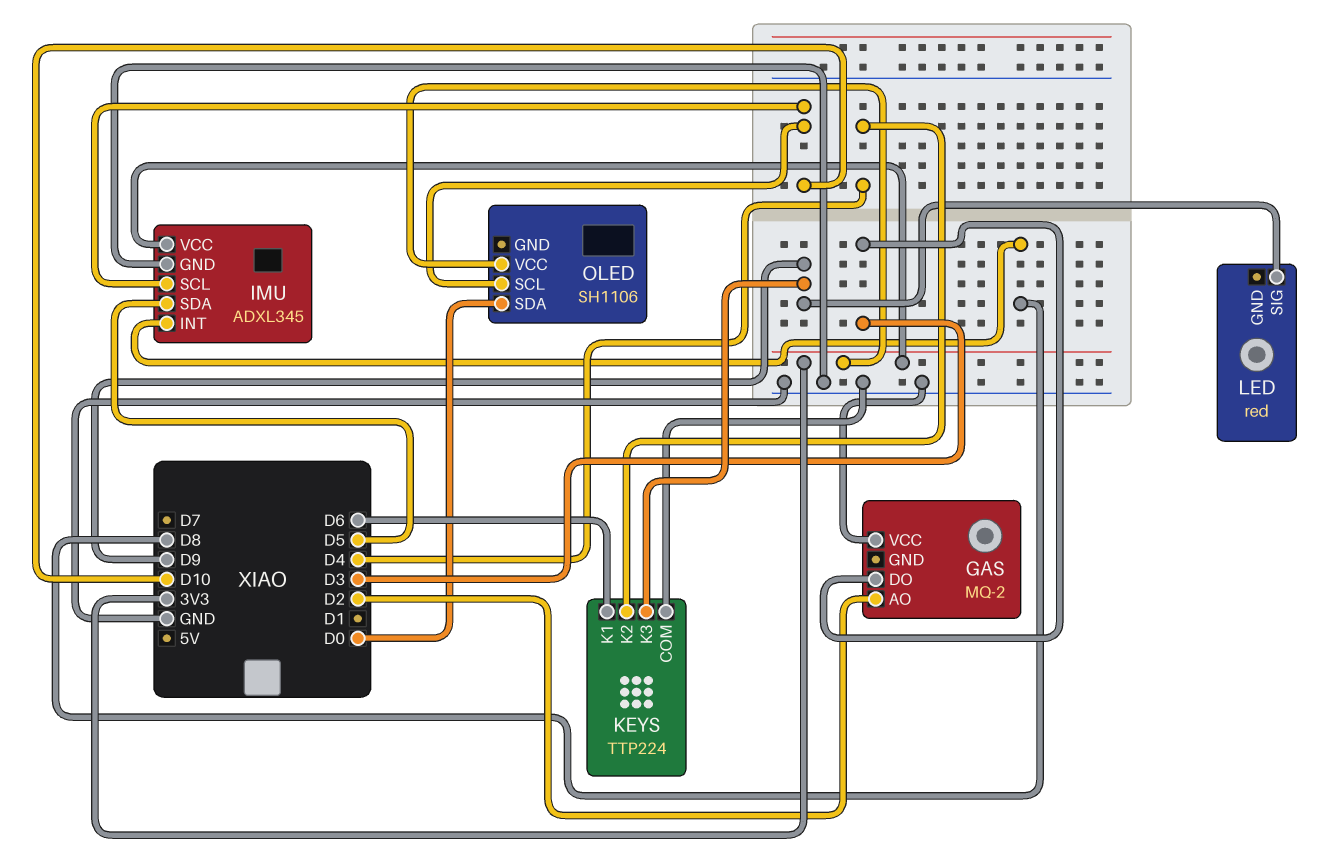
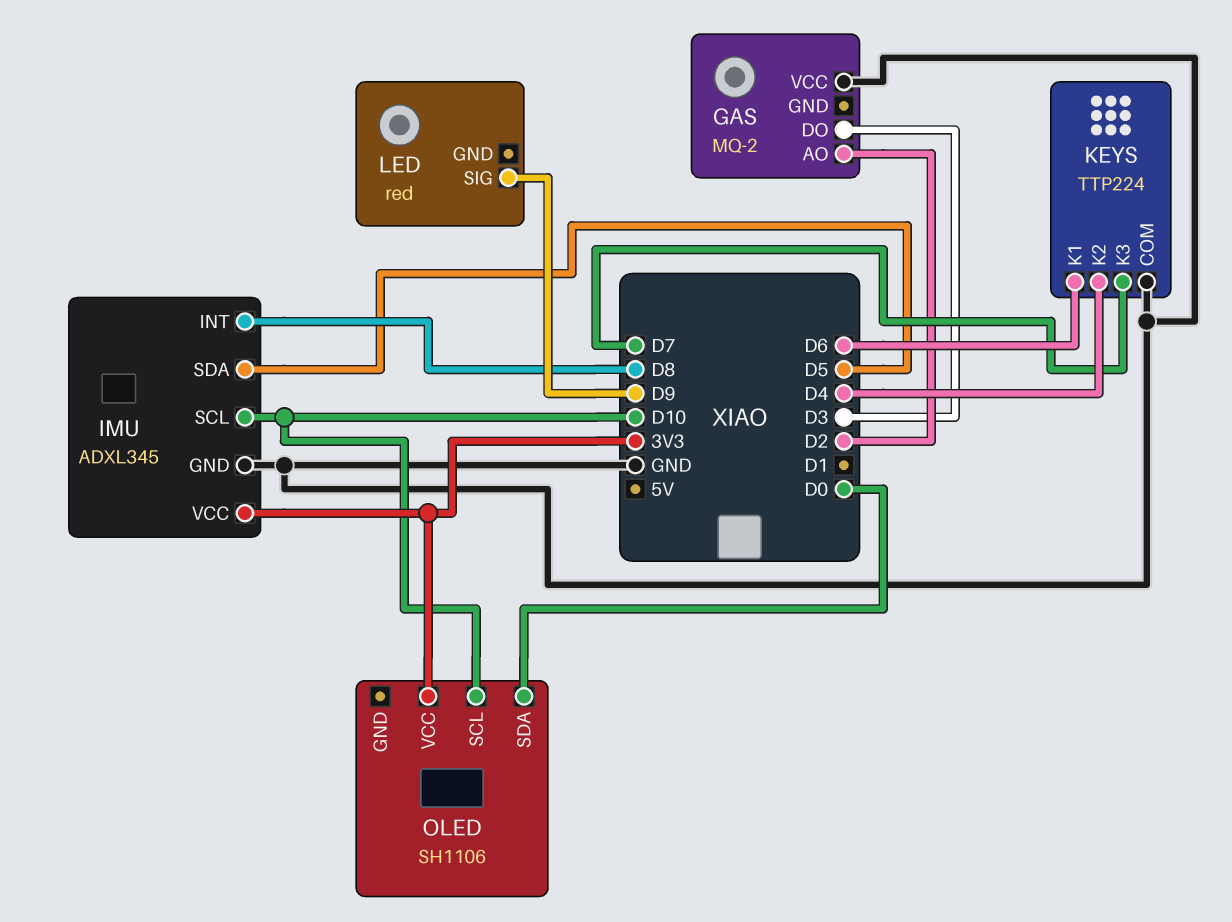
KEYS pin K3: D9 -> D7

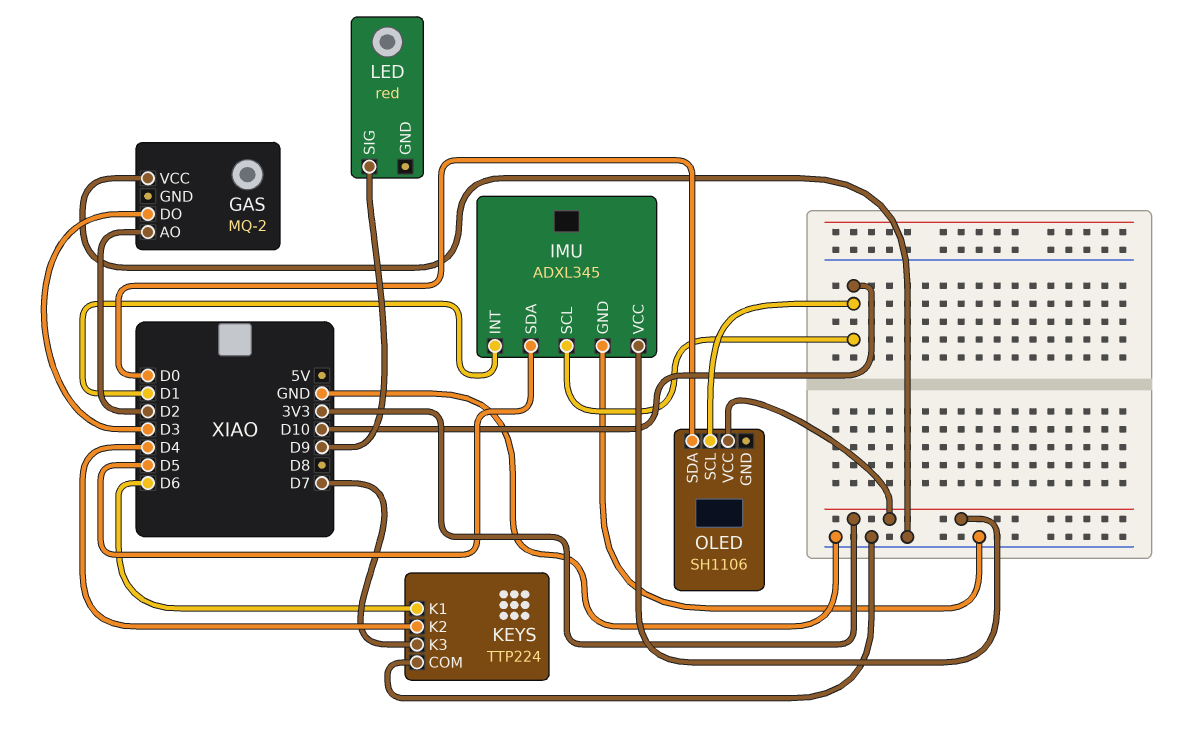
IMU pin INT: D8 -> D1

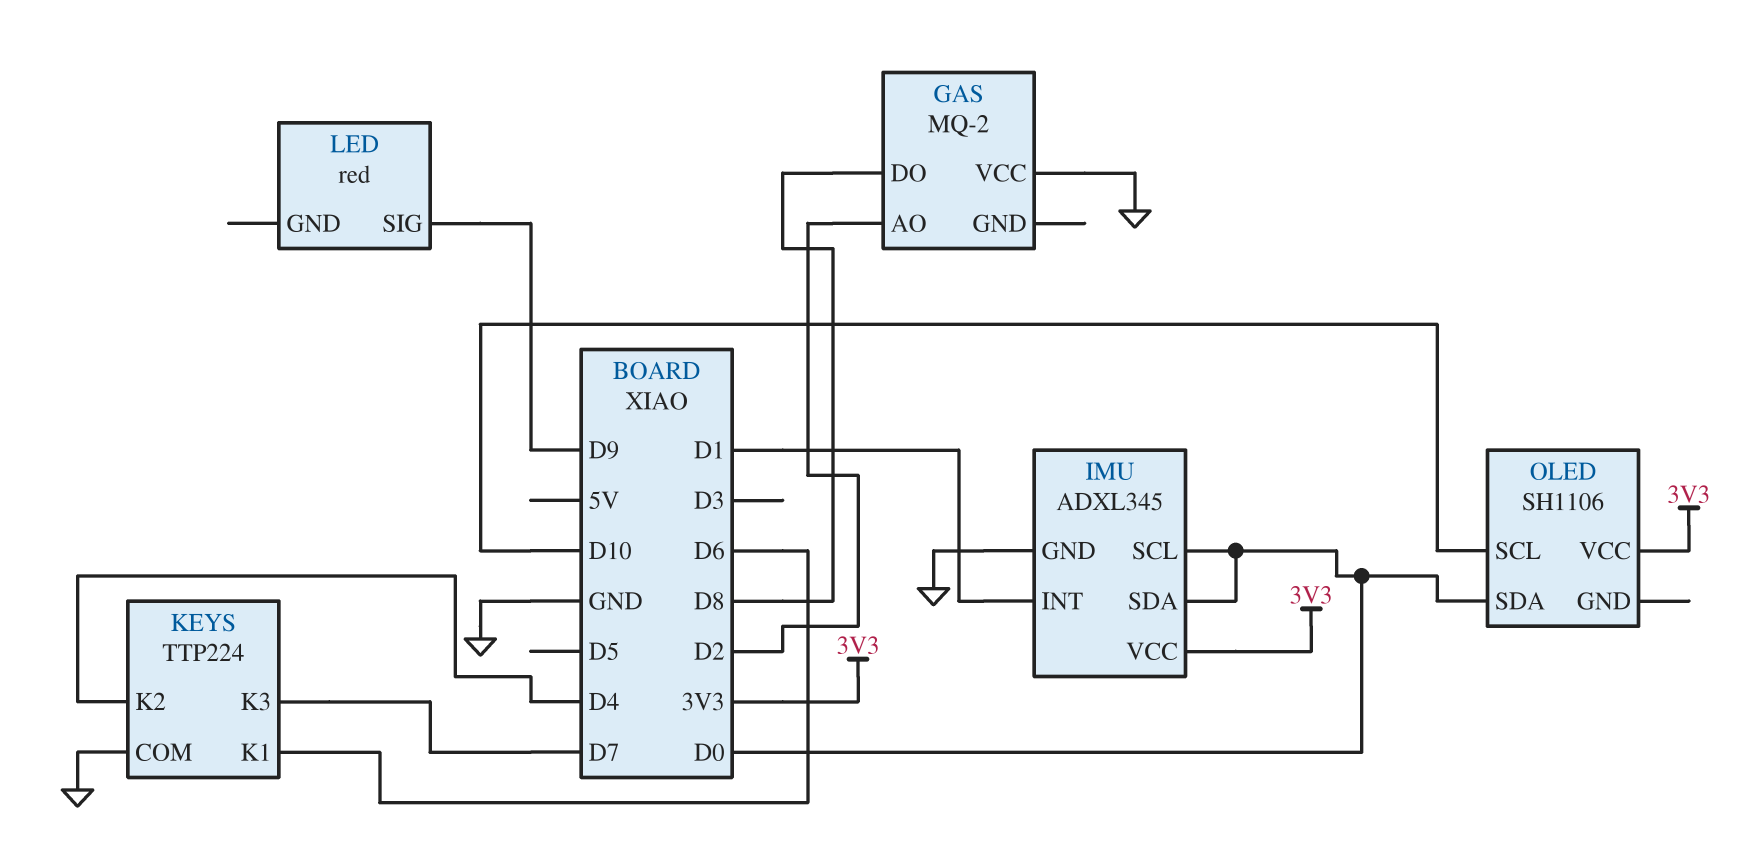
GAS pin DO: D3 -> D8
IMU pin SCL: D10 -> D0
IMU pin SDA: D5 -> D0

